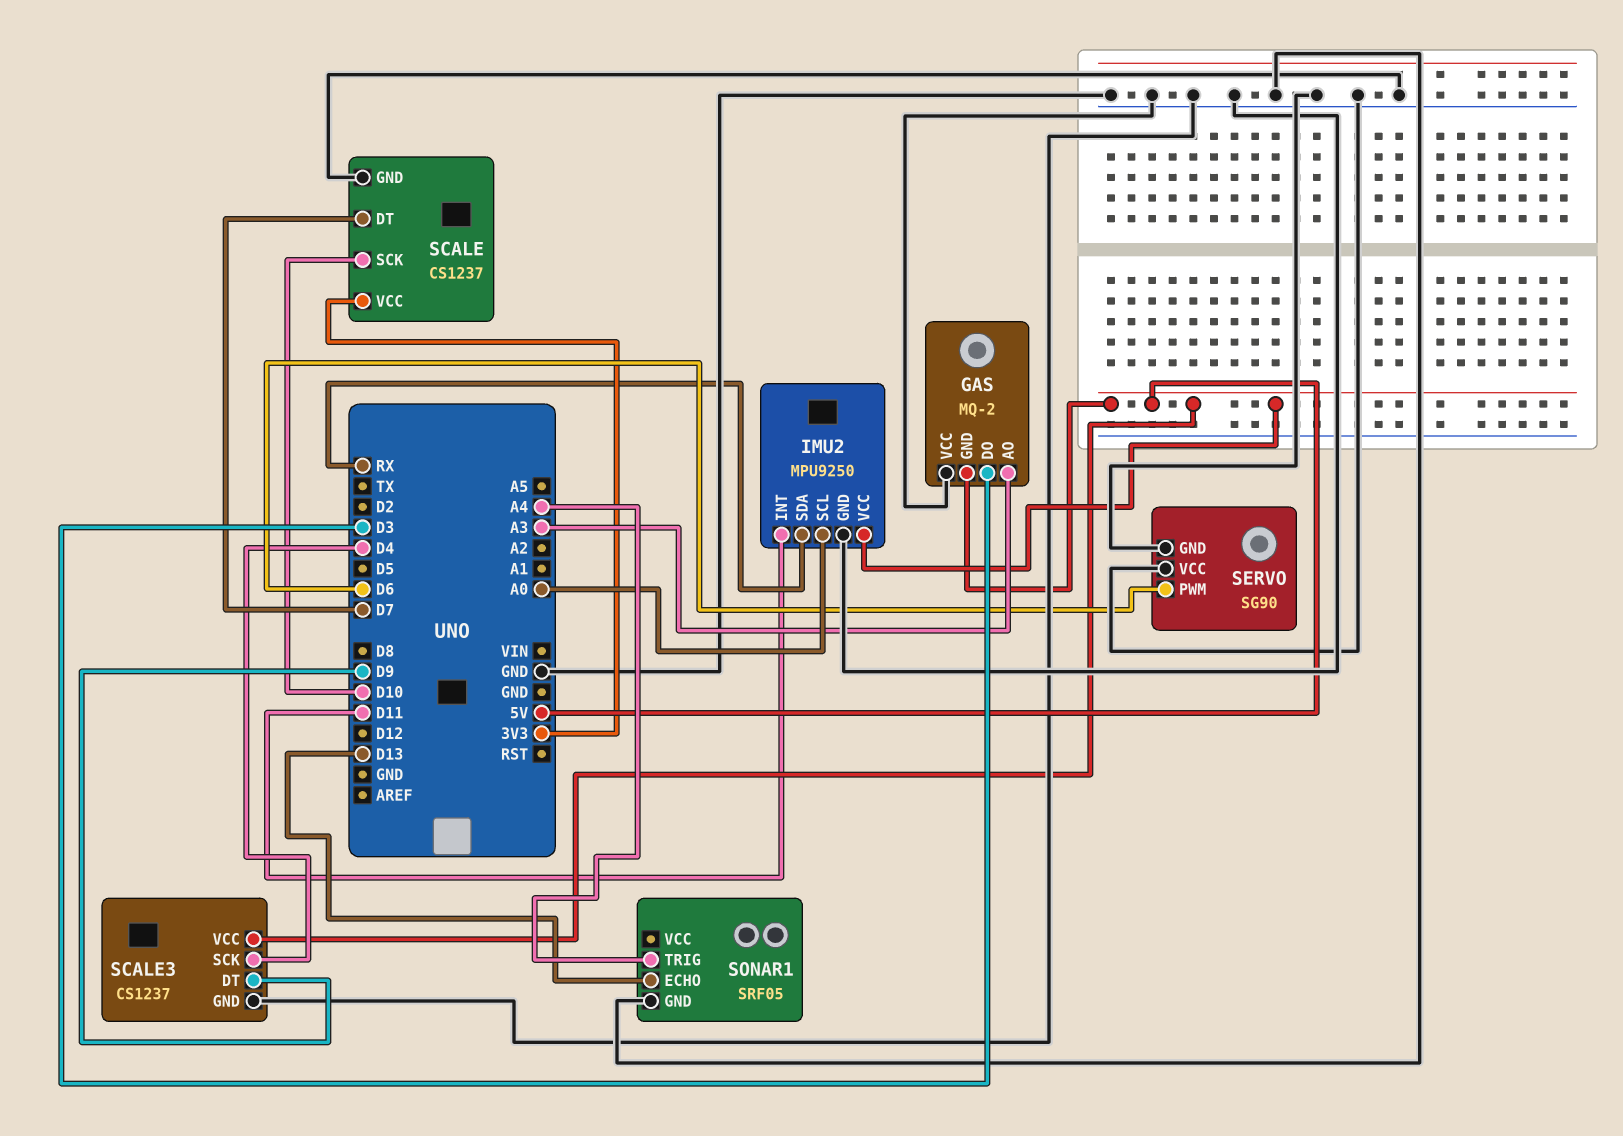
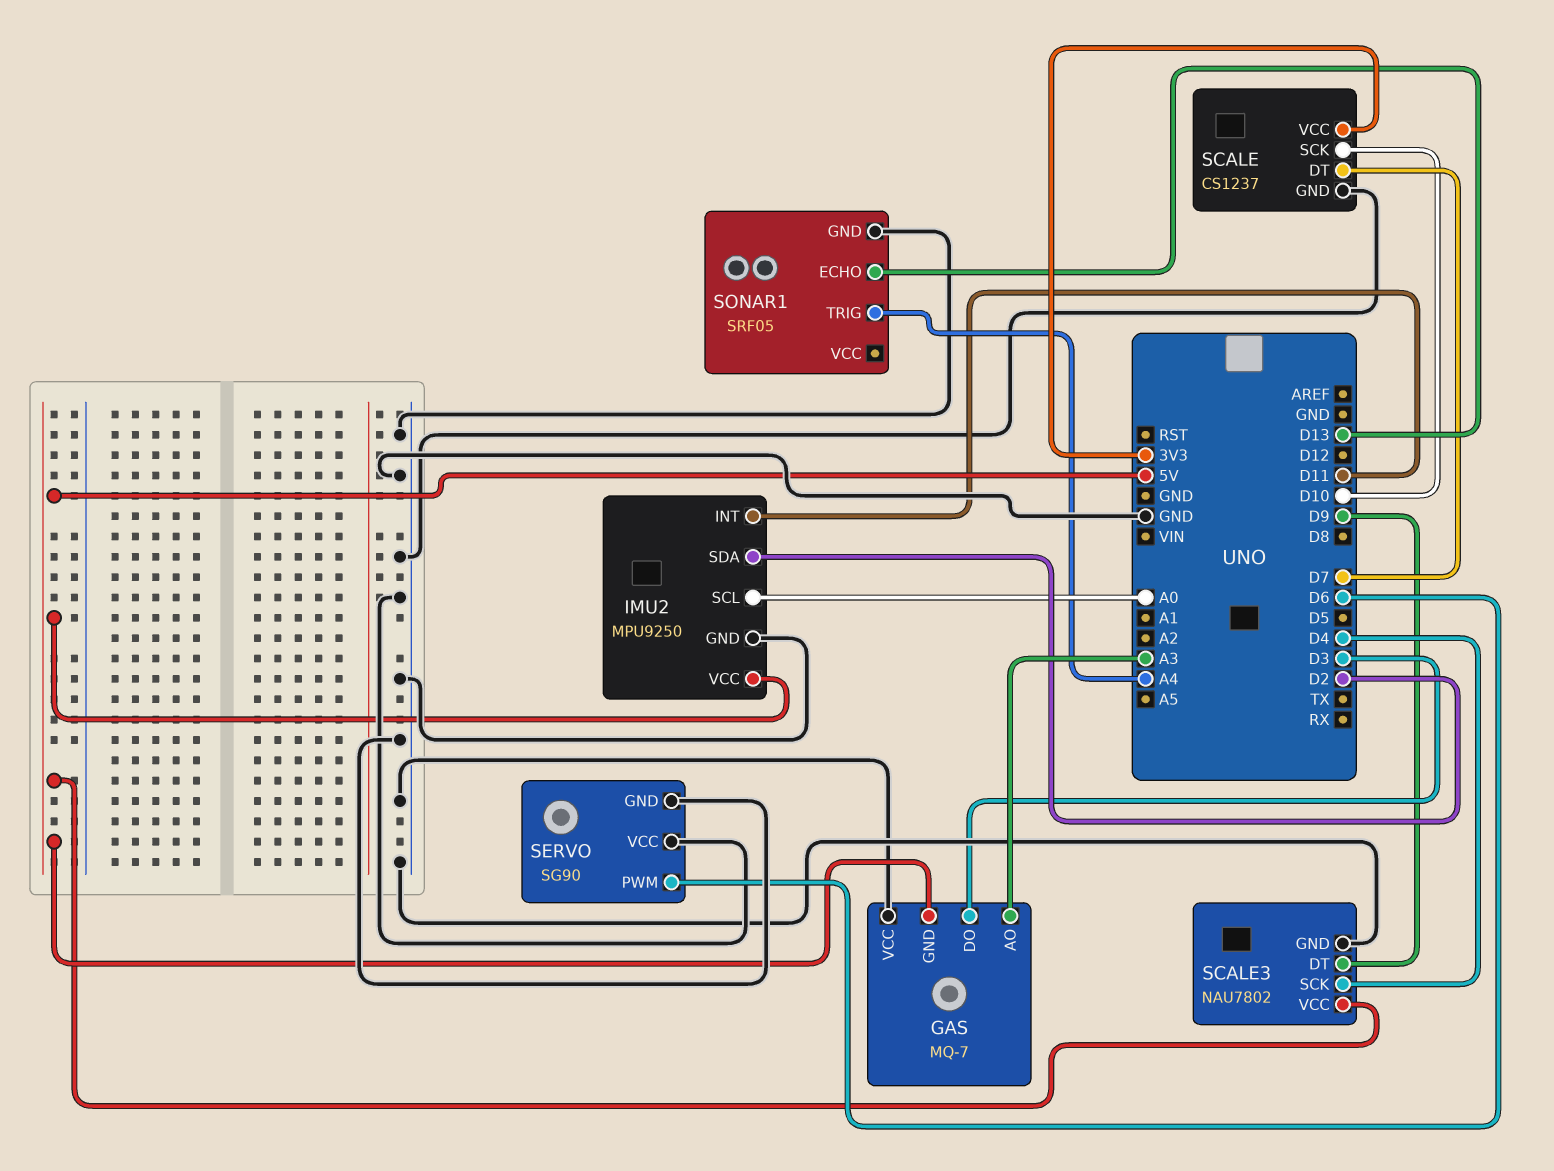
GAS: MQ-2 -> MQ-7
IMU2 pin SDA: RX -> D2
SCALE3: CS1237 -> NAU7802

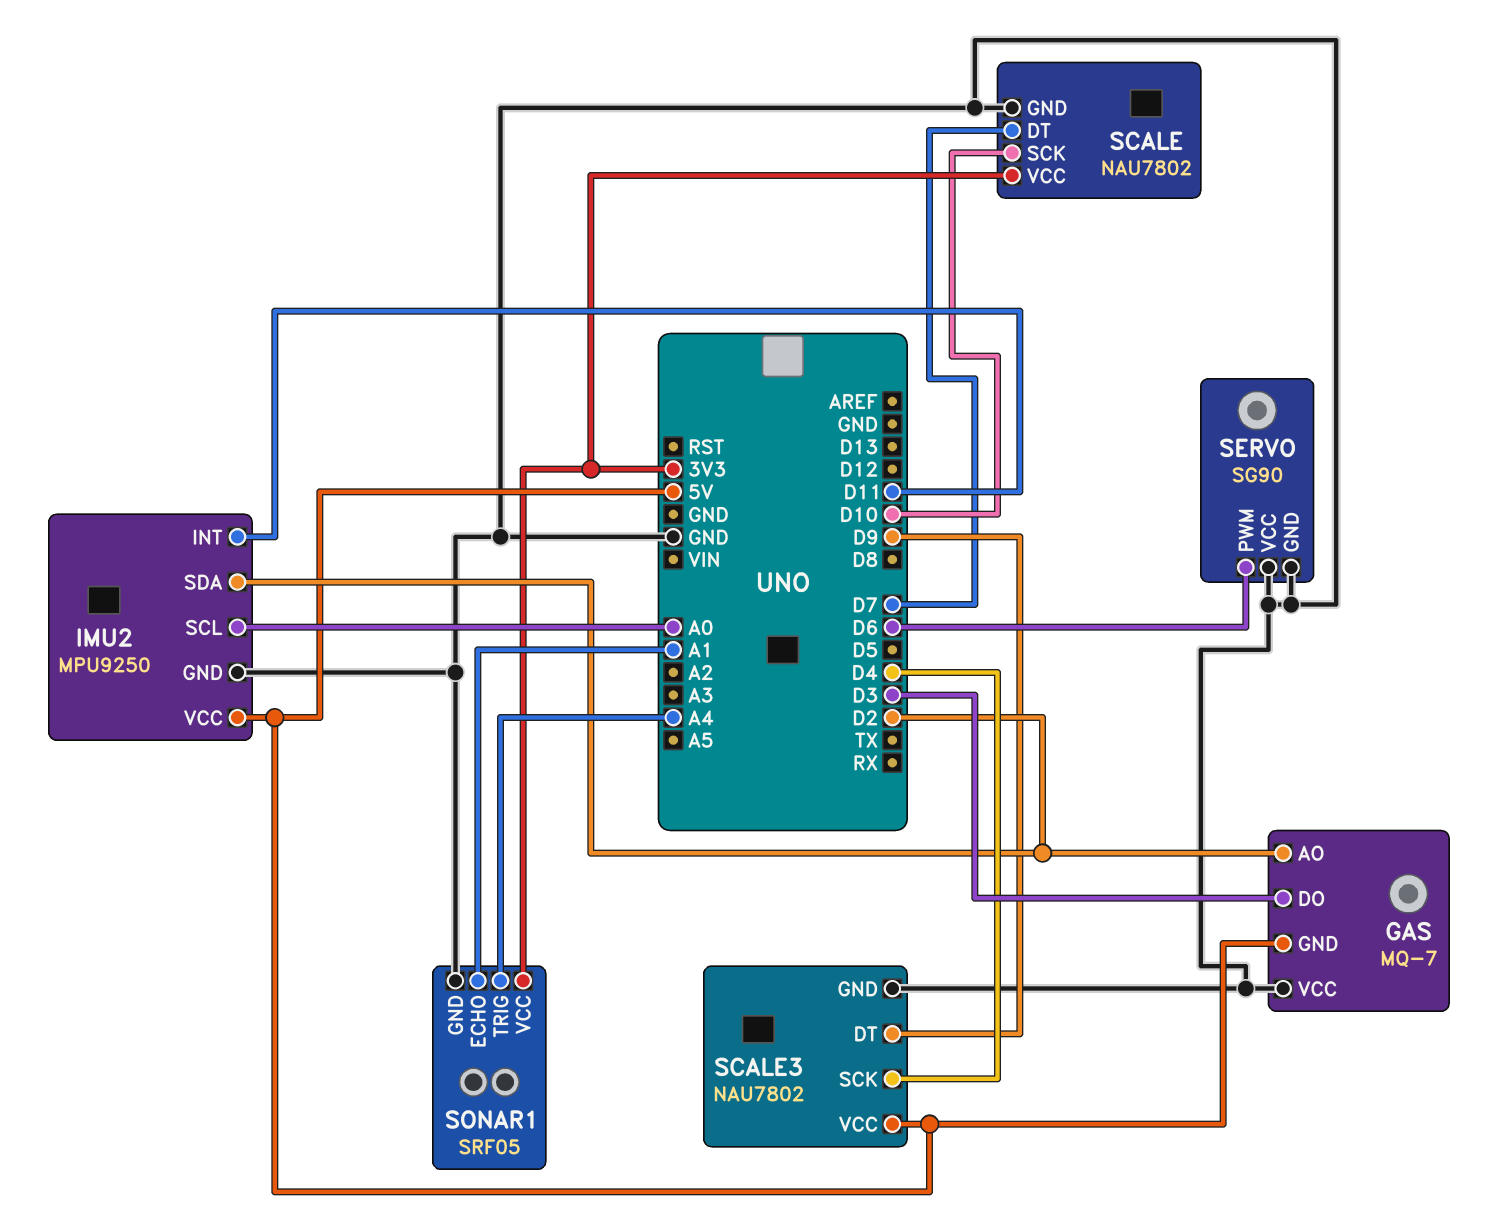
GAS pin AO: A3 -> D2
SCALE: CS1237 -> NAU7802
SONAR1 pin ECHO: D13 -> A1
SONAR1 pin VCC: none -> 3V3

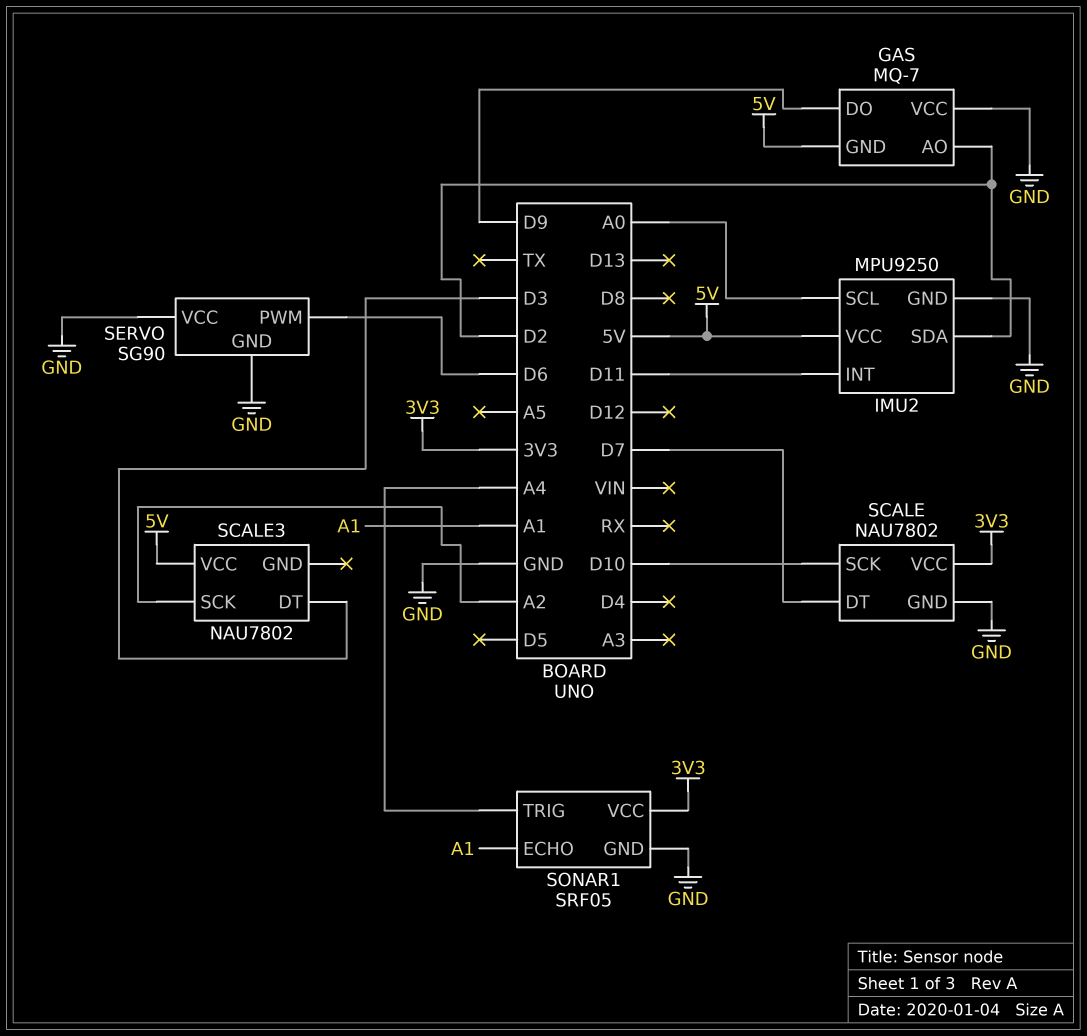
GAS pin DO: D3 -> D9
SCALE3 pin DT: D9 -> D3
SCALE3 pin GND: GND -> none
SCALE3 pin SCK: D4 -> A2

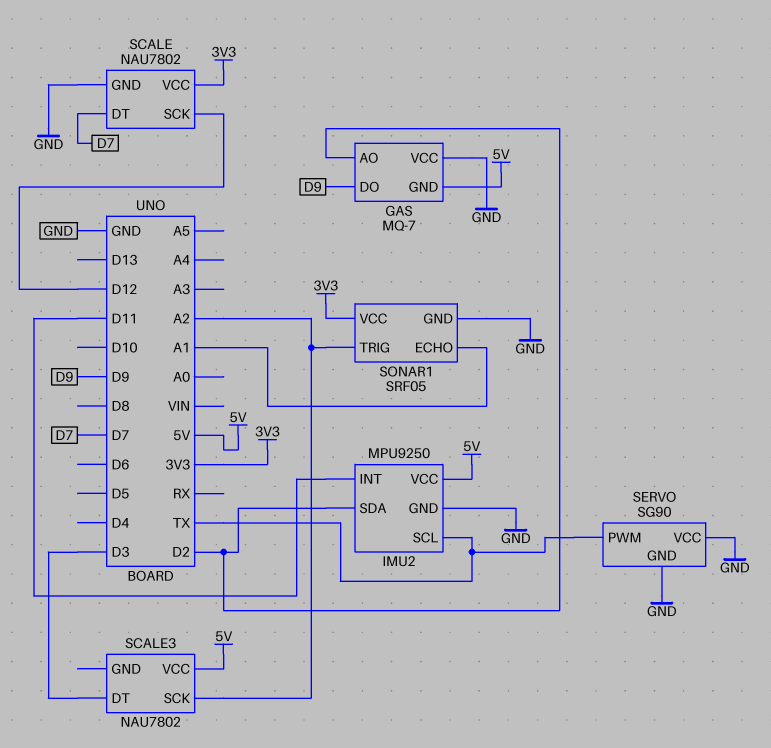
IMU2 pin SCL: A0 -> TX
SCALE pin SCK: D10 -> D12
SERVO pin PWM: D6 -> TX
SONAR1 pin TRIG: A4 -> A2

